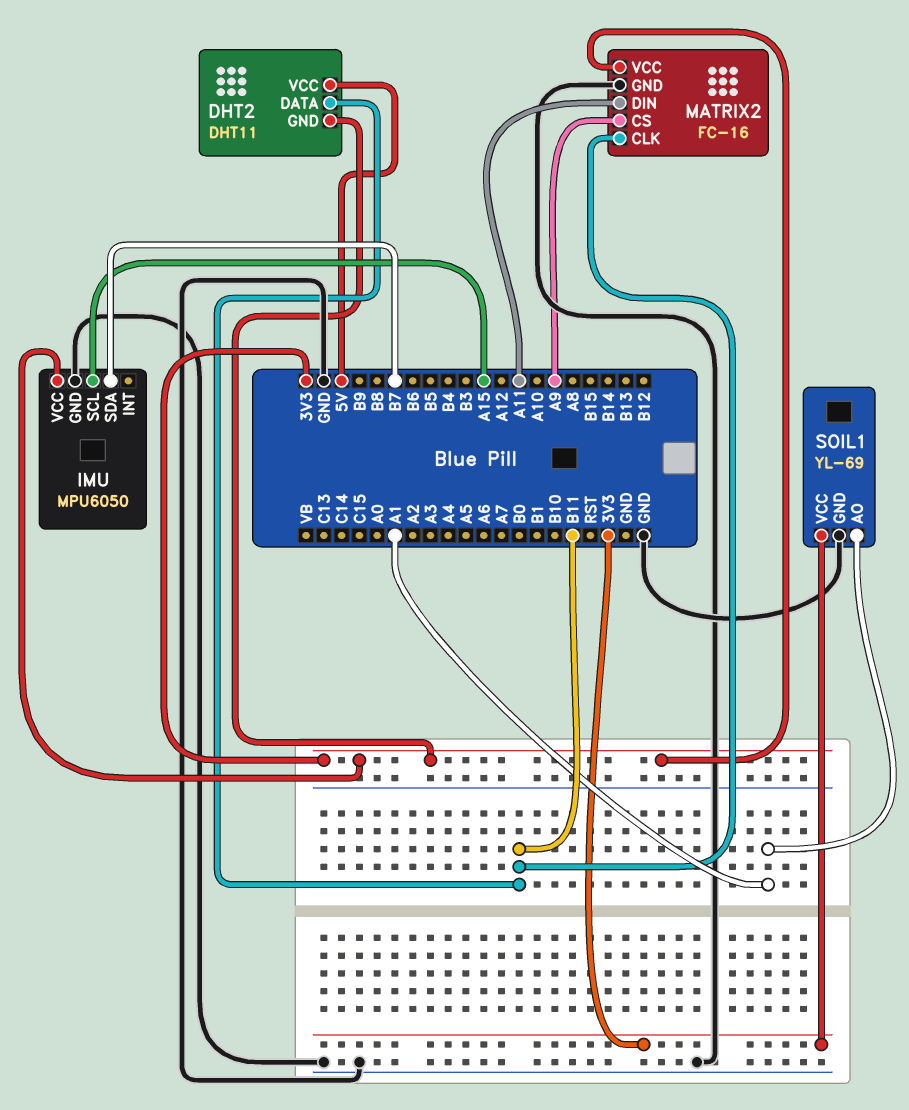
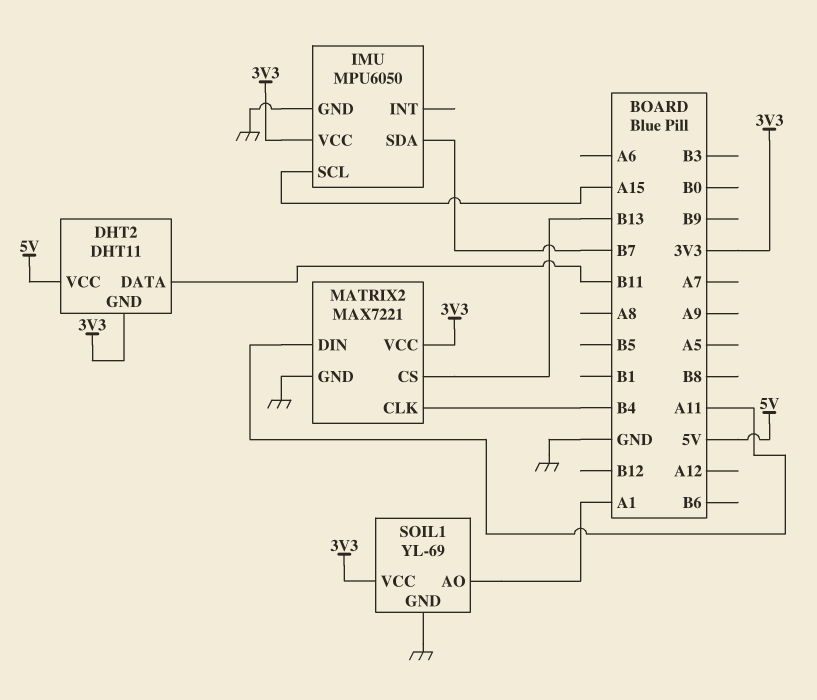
MATRIX2: FC-16 -> MAX7221
MATRIX2 pin CLK: B11 -> B4
MATRIX2 pin CS: A9 -> B13

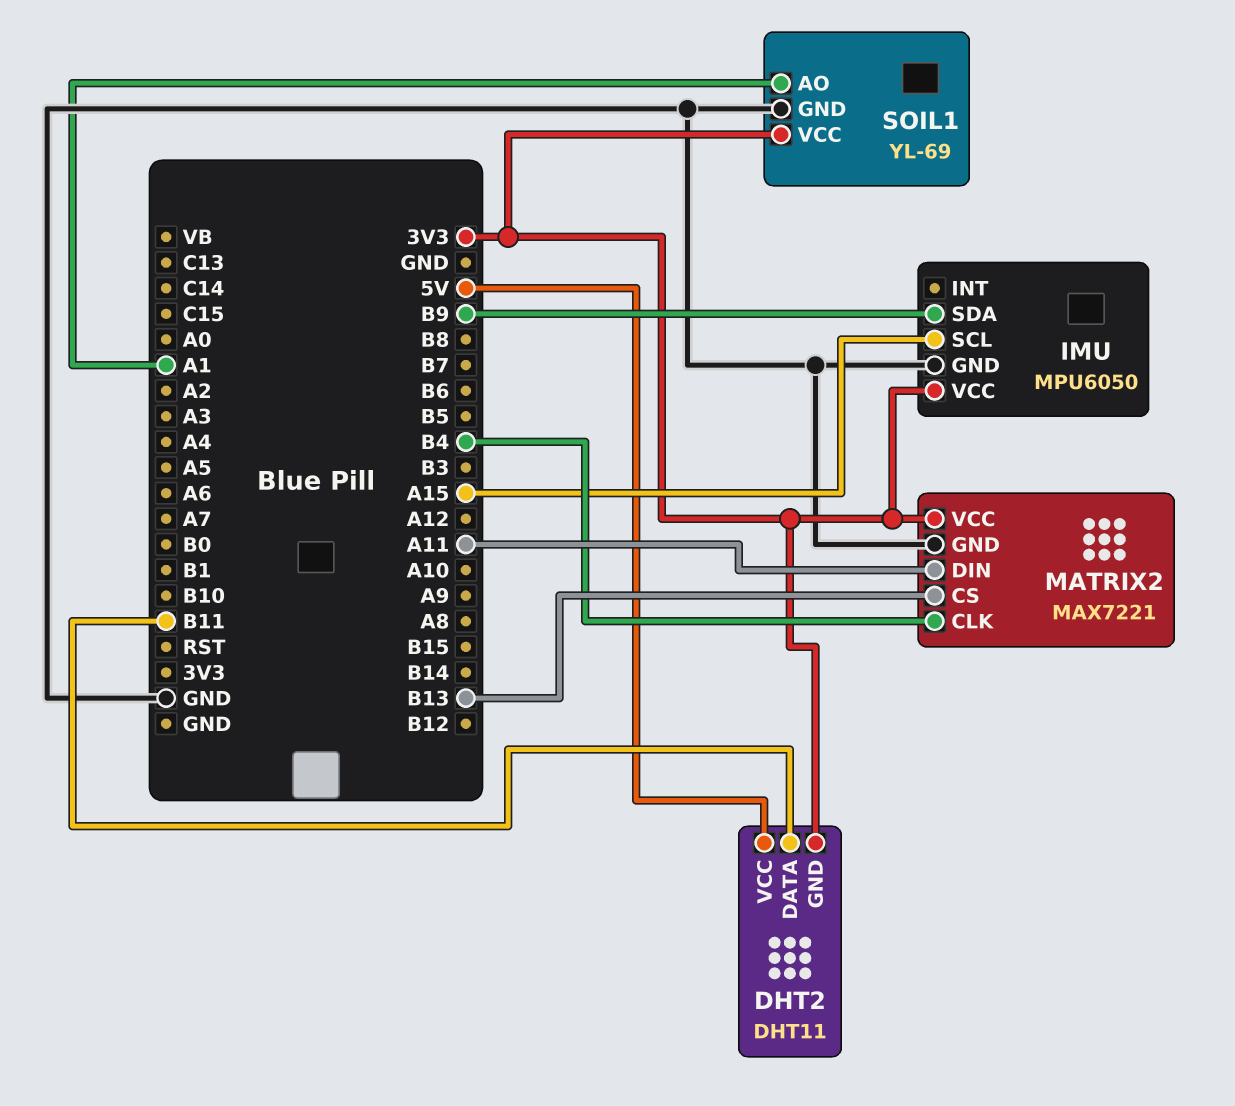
IMU pin SDA: B7 -> B9

